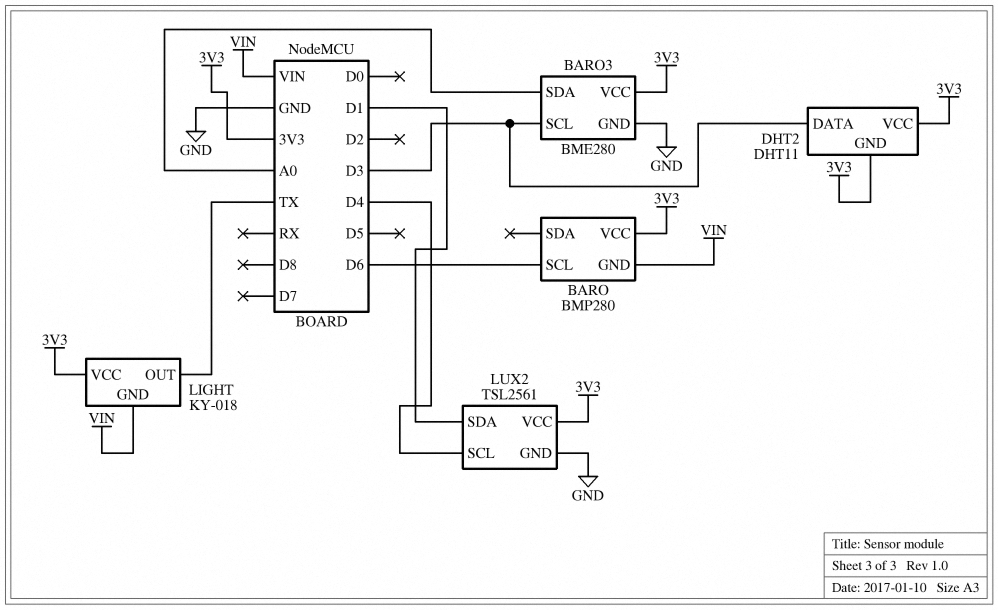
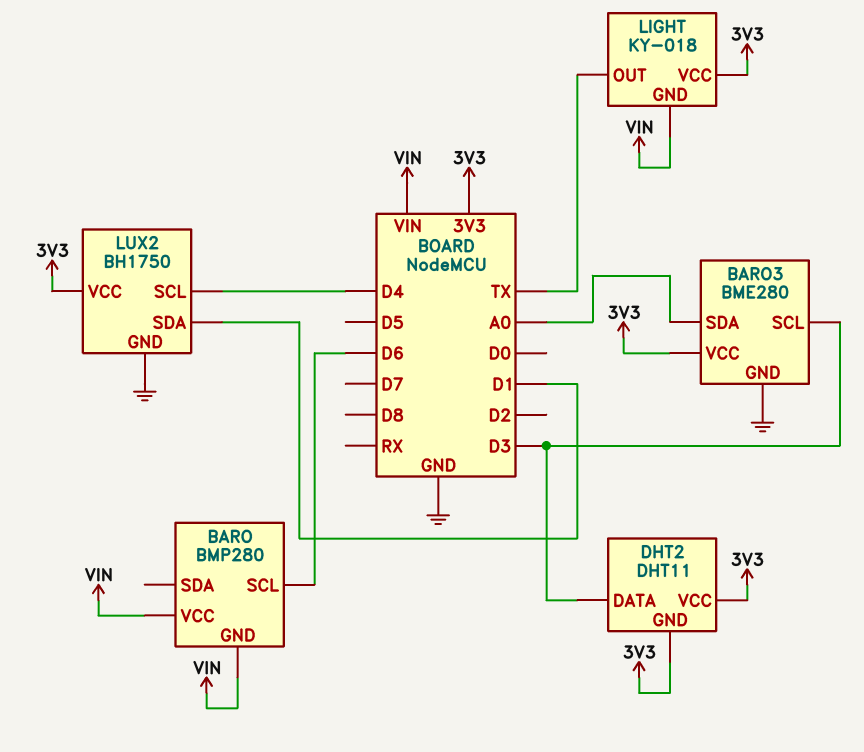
BARO pin VCC: 3V3 -> VIN
LUX2: TSL2561 -> BH1750

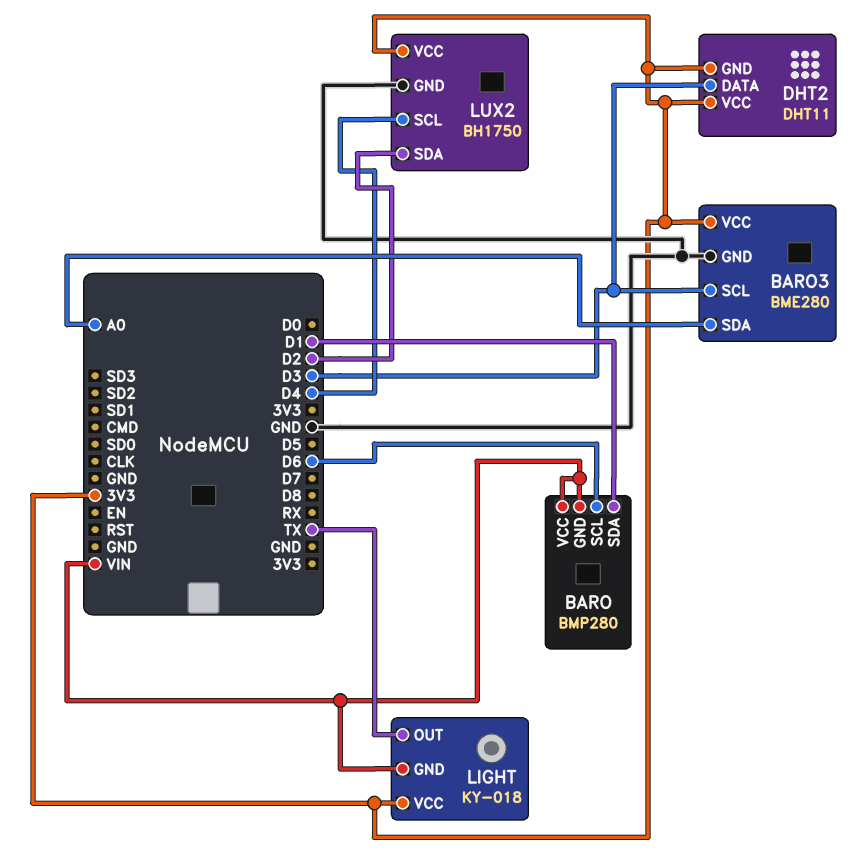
BARO pin SDA: none -> D1
LUX2 pin SDA: D1 -> D2

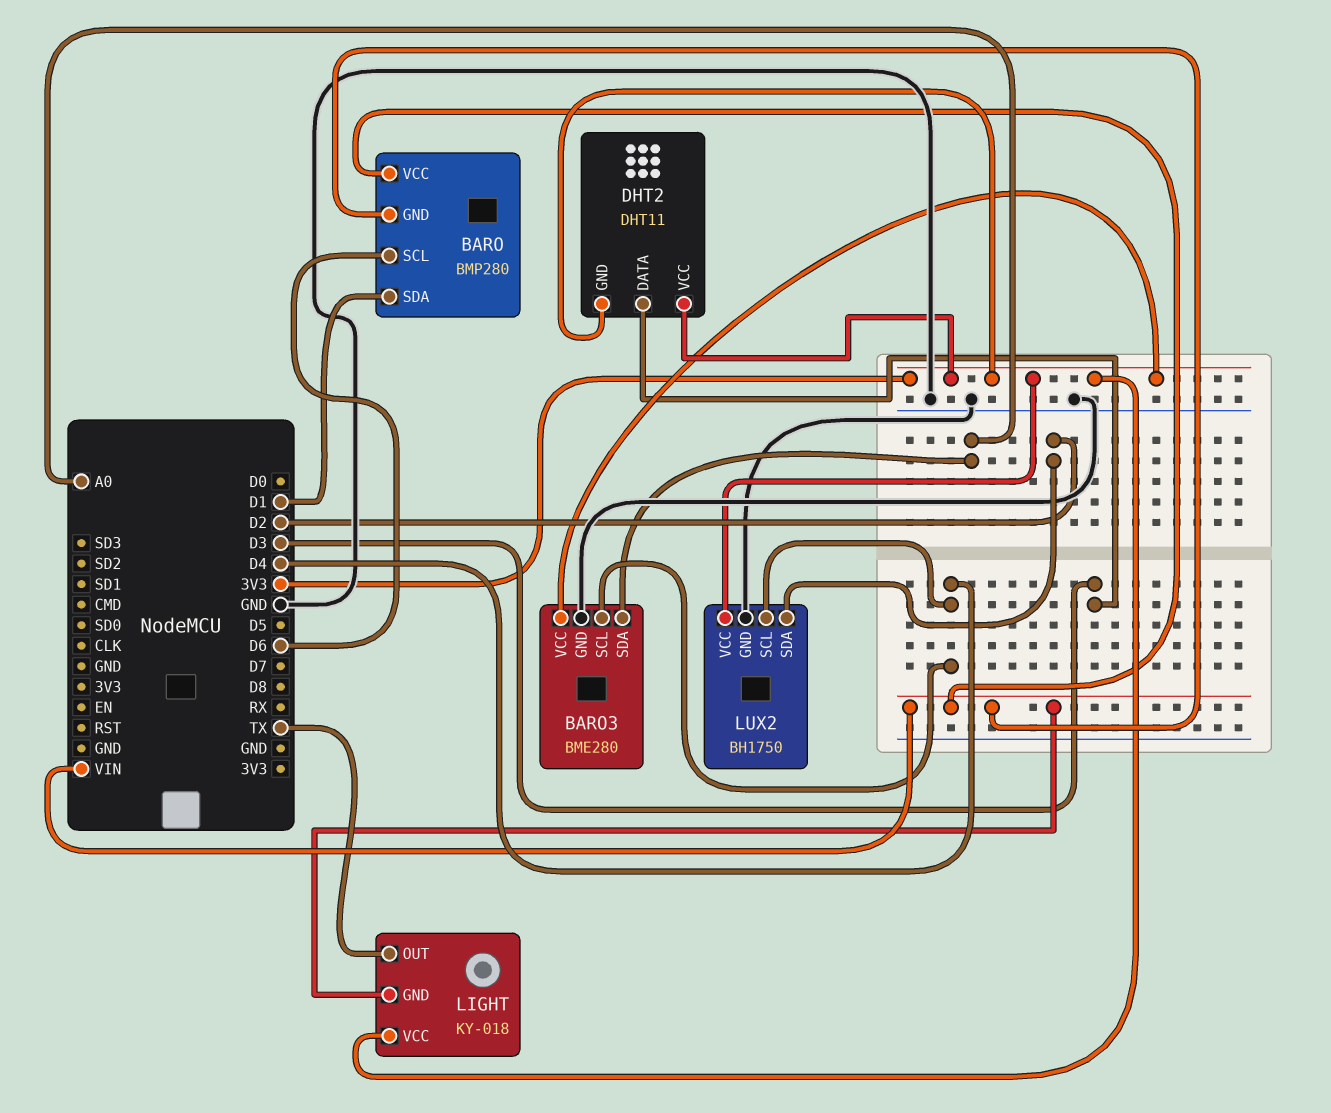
BARO3 pin SCL: D3 -> D4

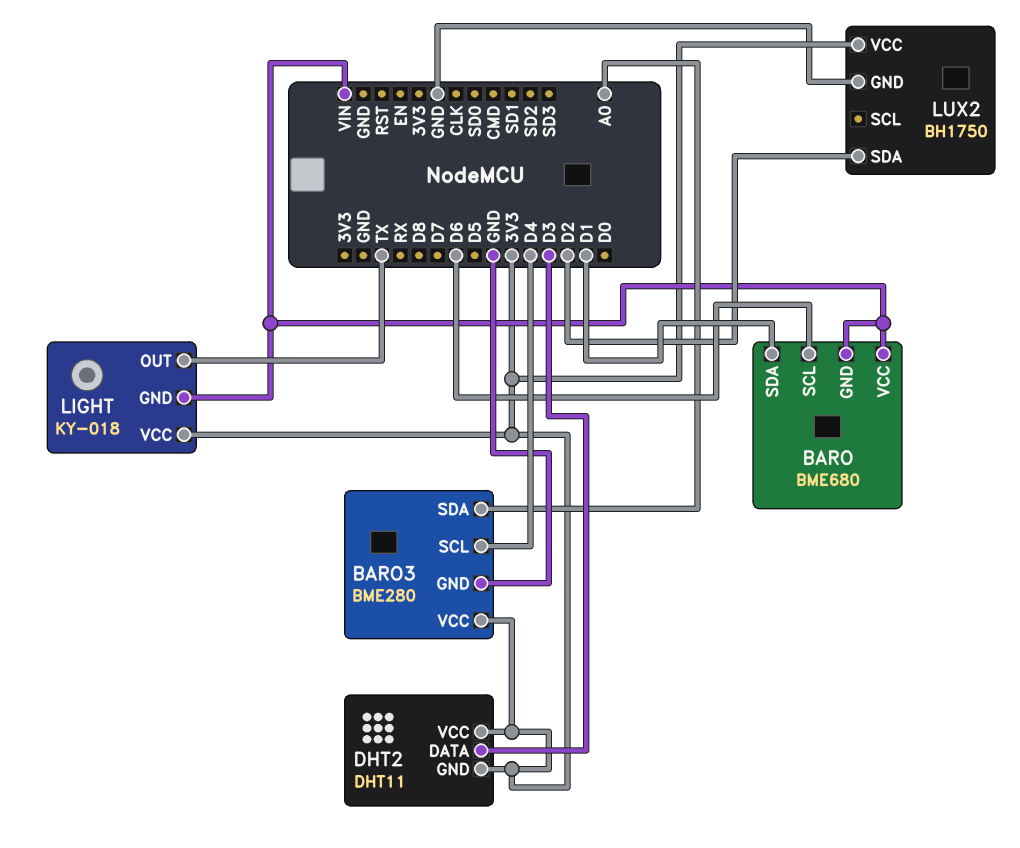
BARO: BMP280 -> BME680
LUX2 pin SCL: D4 -> none

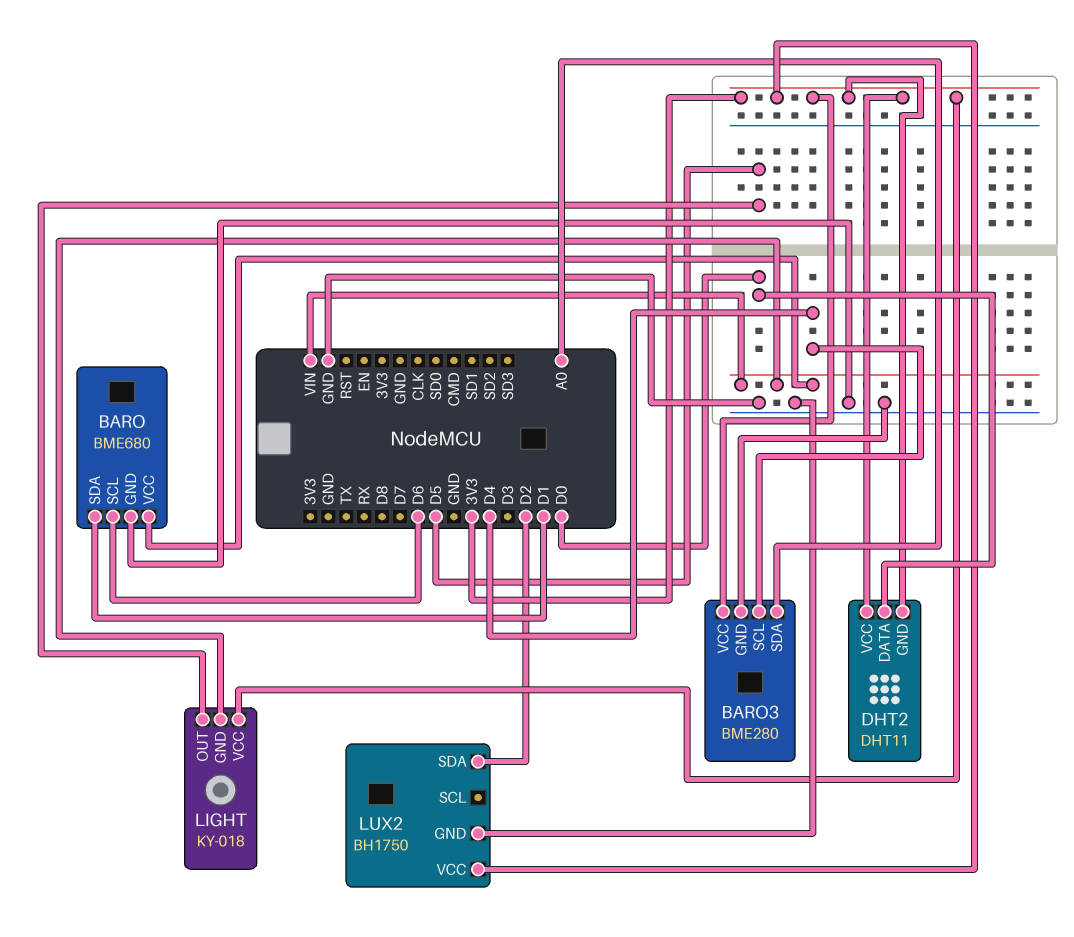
BARO pin GND: VIN -> GND
DHT2 pin DATA: D3 -> D0
LIGHT pin OUT: TX -> D5

